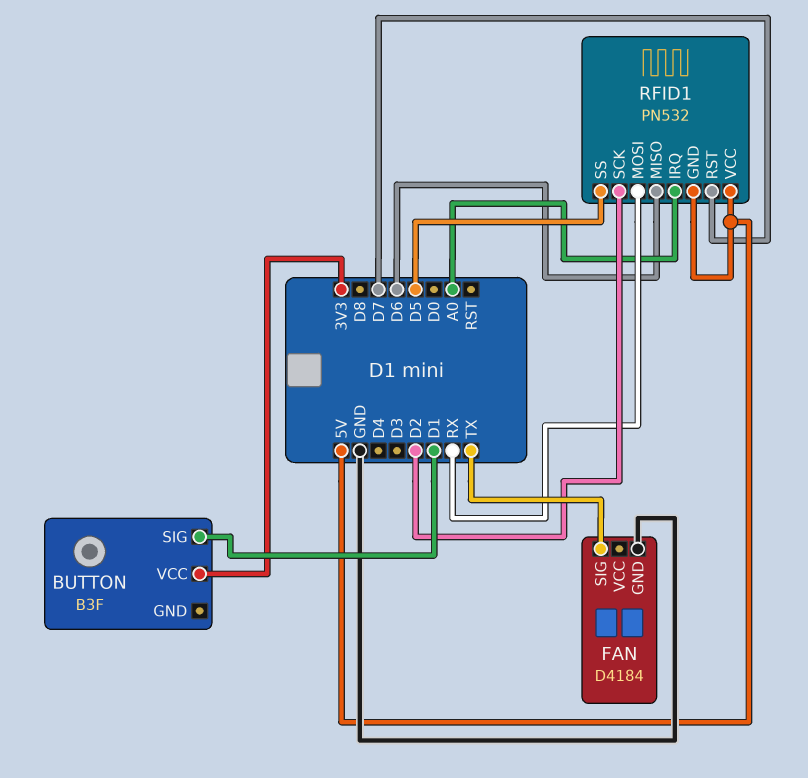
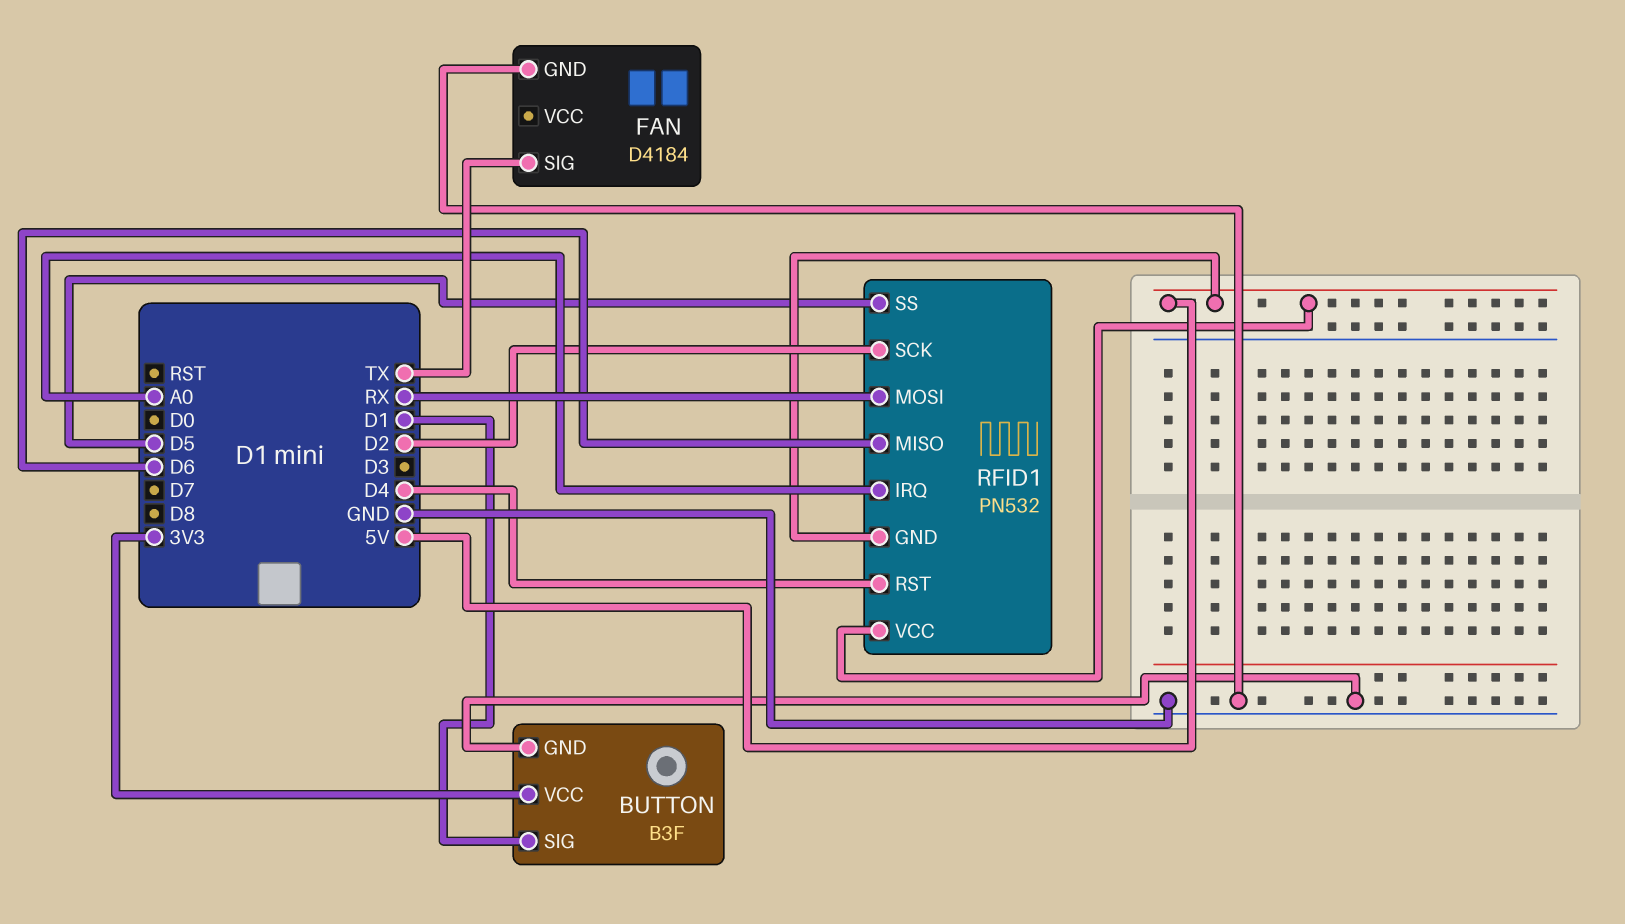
BUTTON pin GND: none -> GND
RFID1 pin RST: D7 -> D4

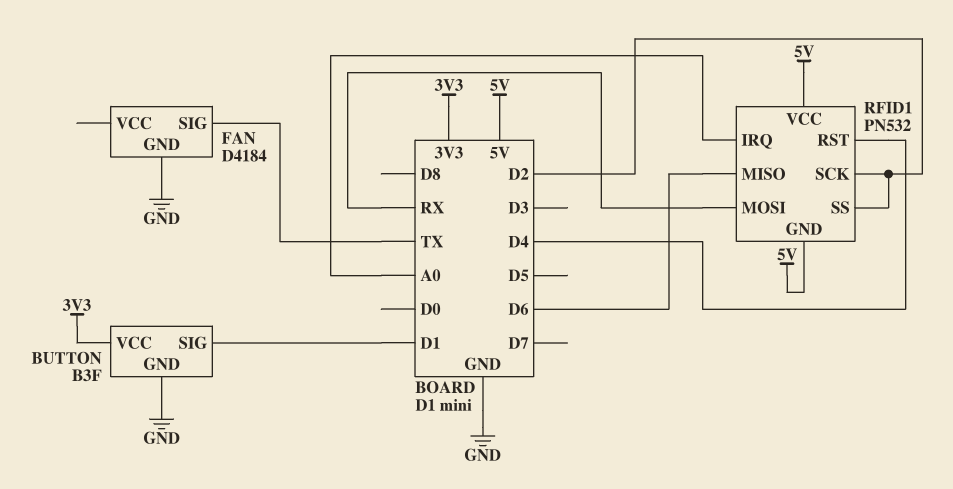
RFID1 pin SS: D5 -> D2

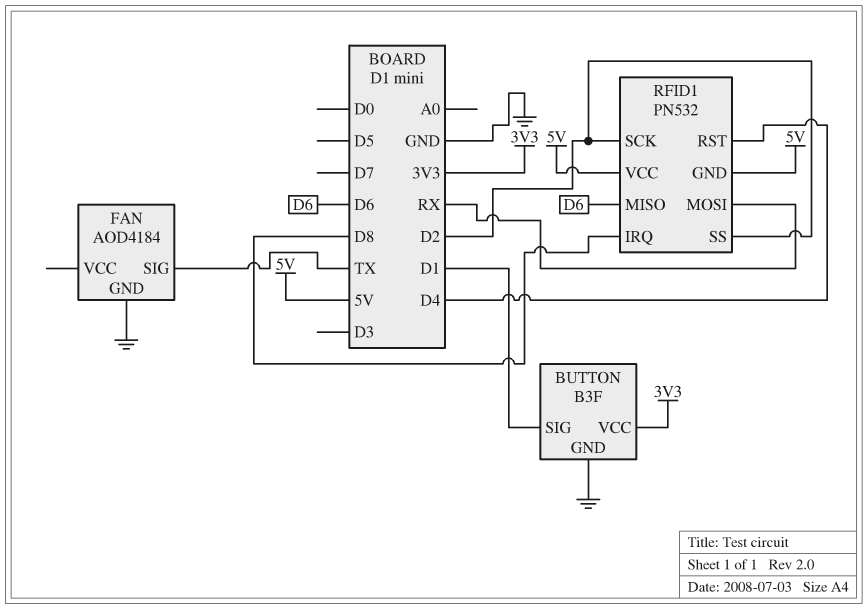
FAN: D4184 -> AOD4184
RFID1 pin IRQ: A0 -> D8

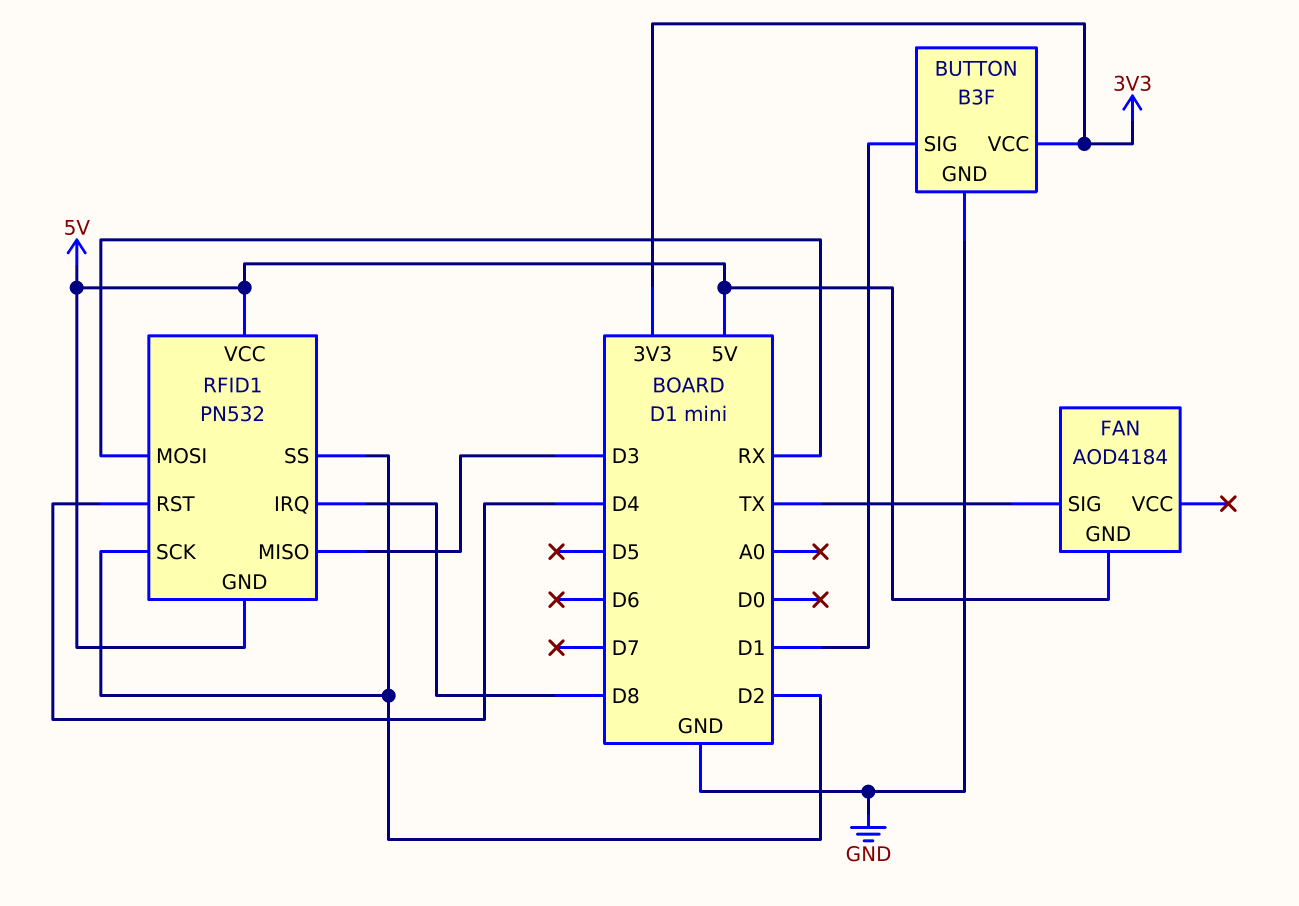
FAN pin GND: GND -> 5V
RFID1 pin MISO: D6 -> D3

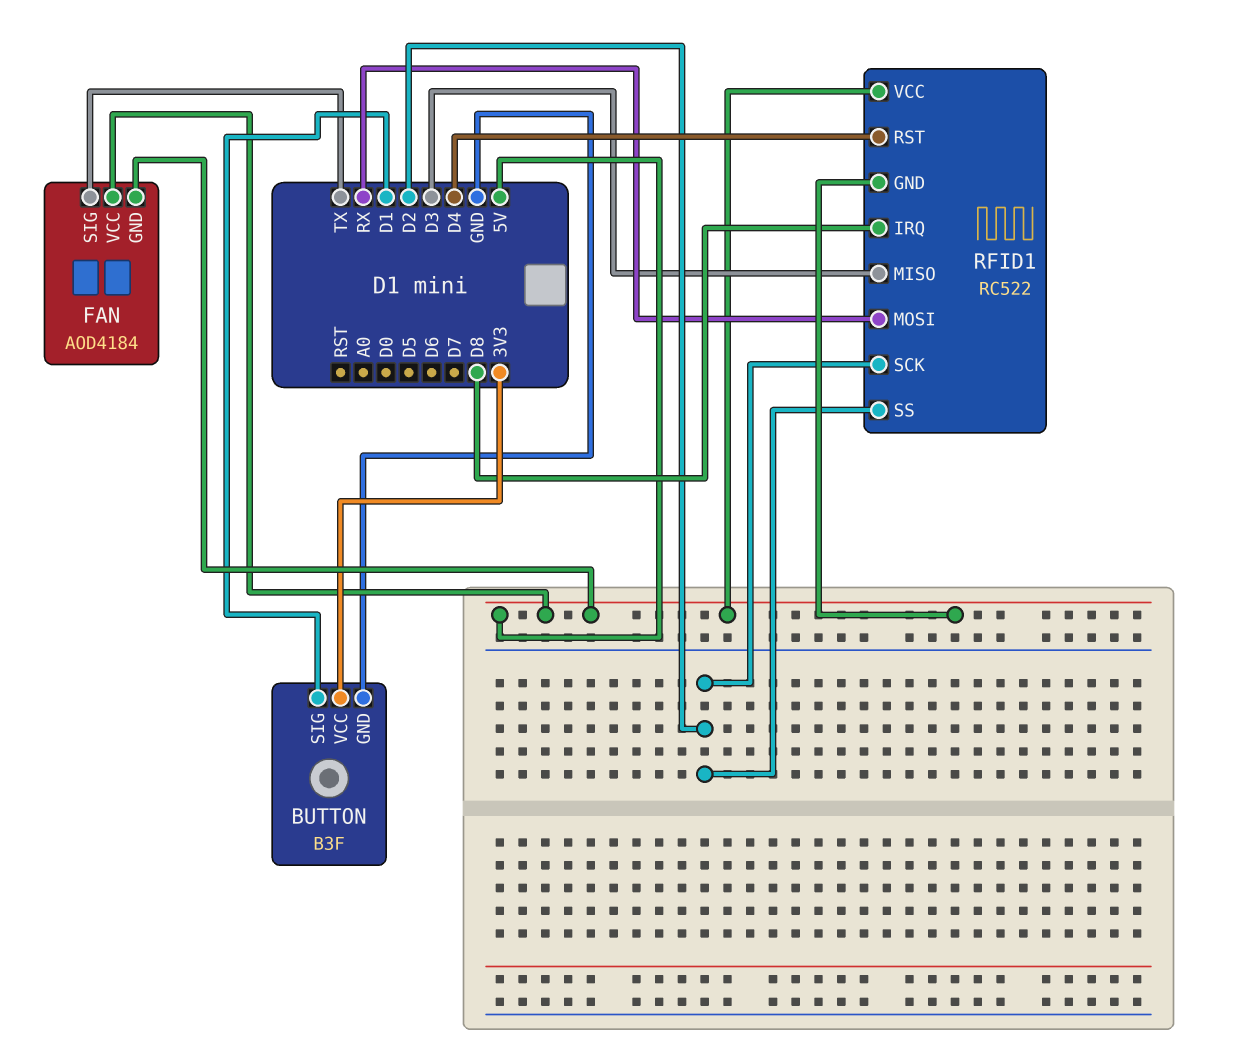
FAN pin VCC: none -> 5V
RFID1: PN532 -> RC522

